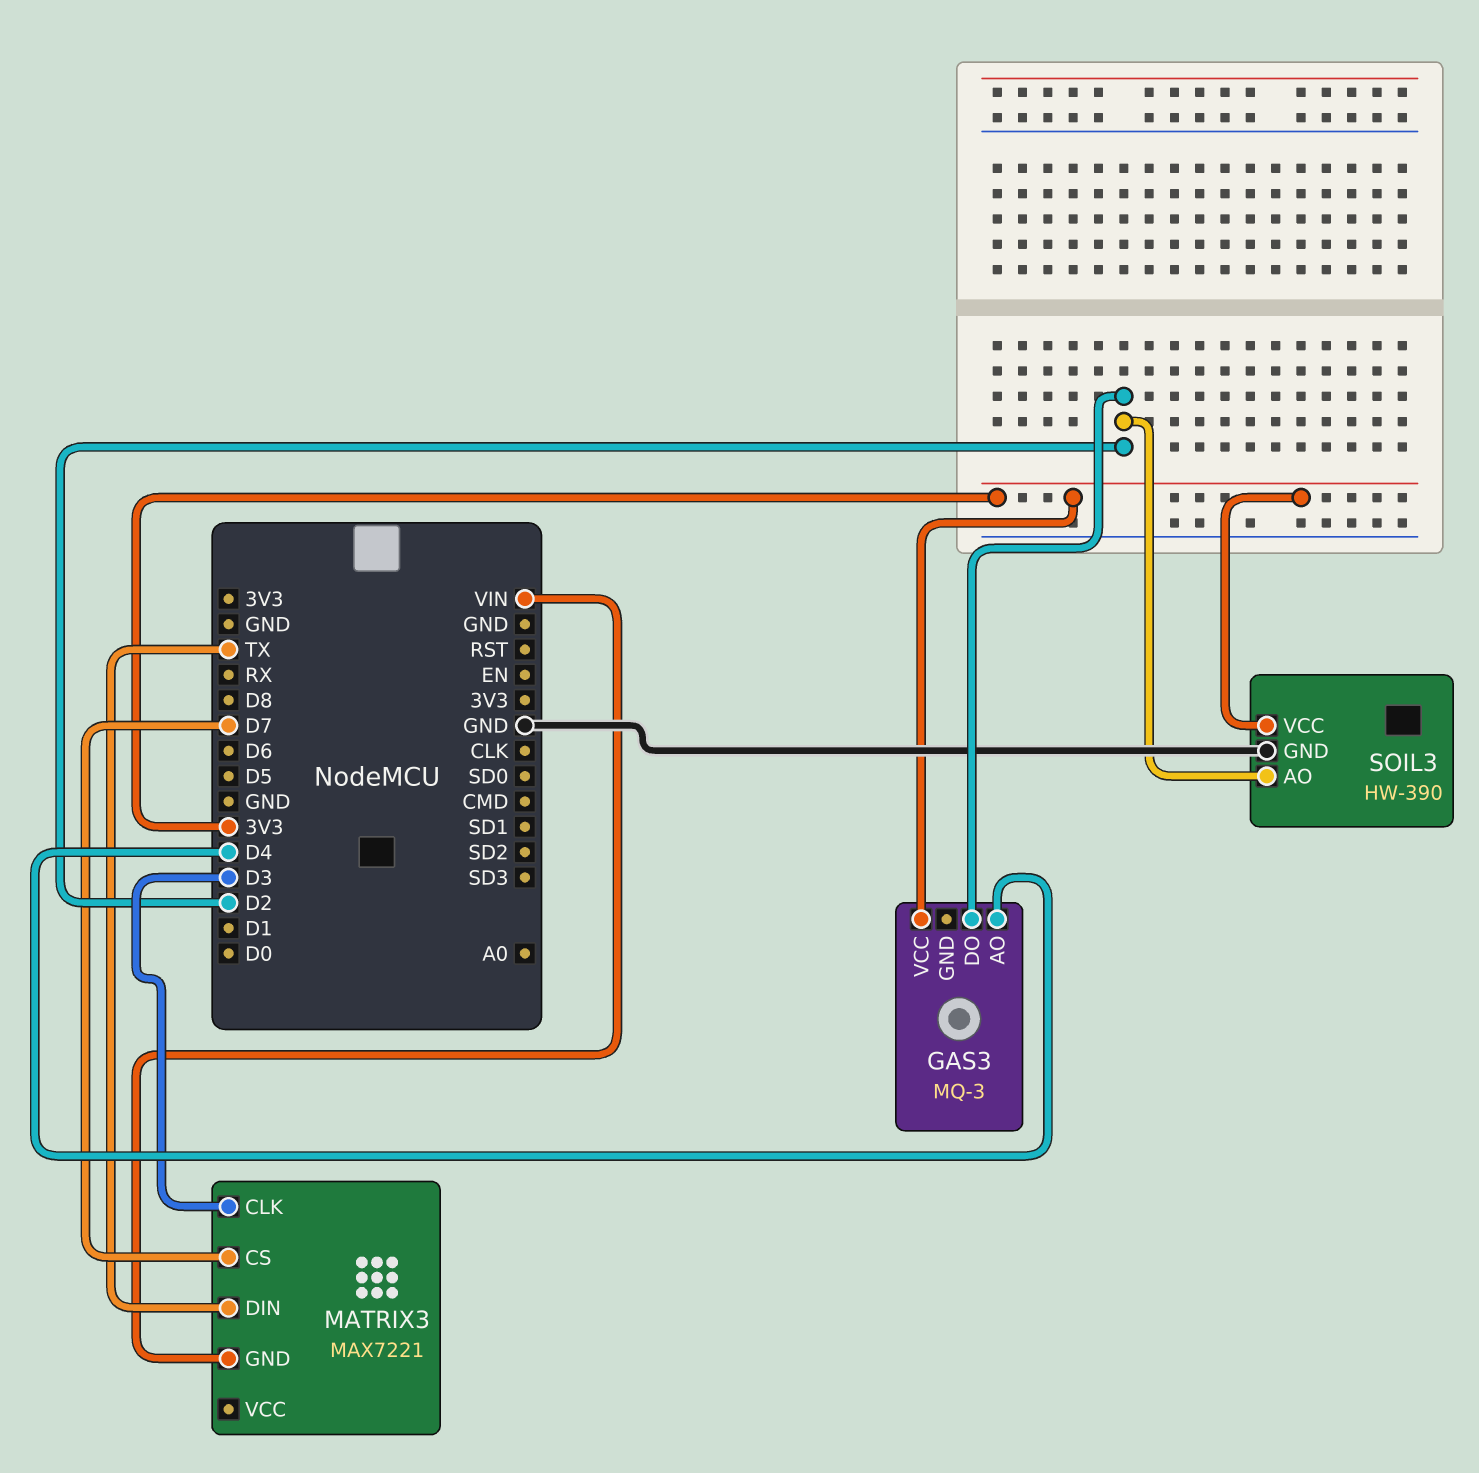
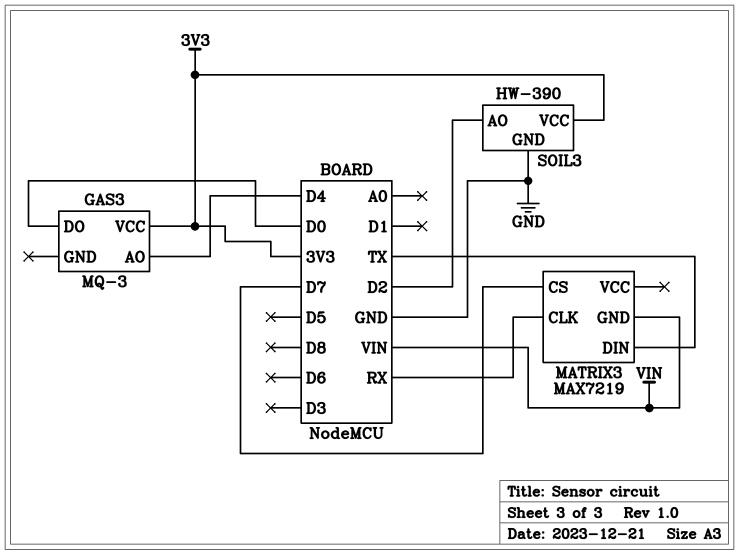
GAS3 pin DO: D2 -> D0
MATRIX3: MAX7221 -> MAX7219
MATRIX3 pin CLK: D3 -> RX

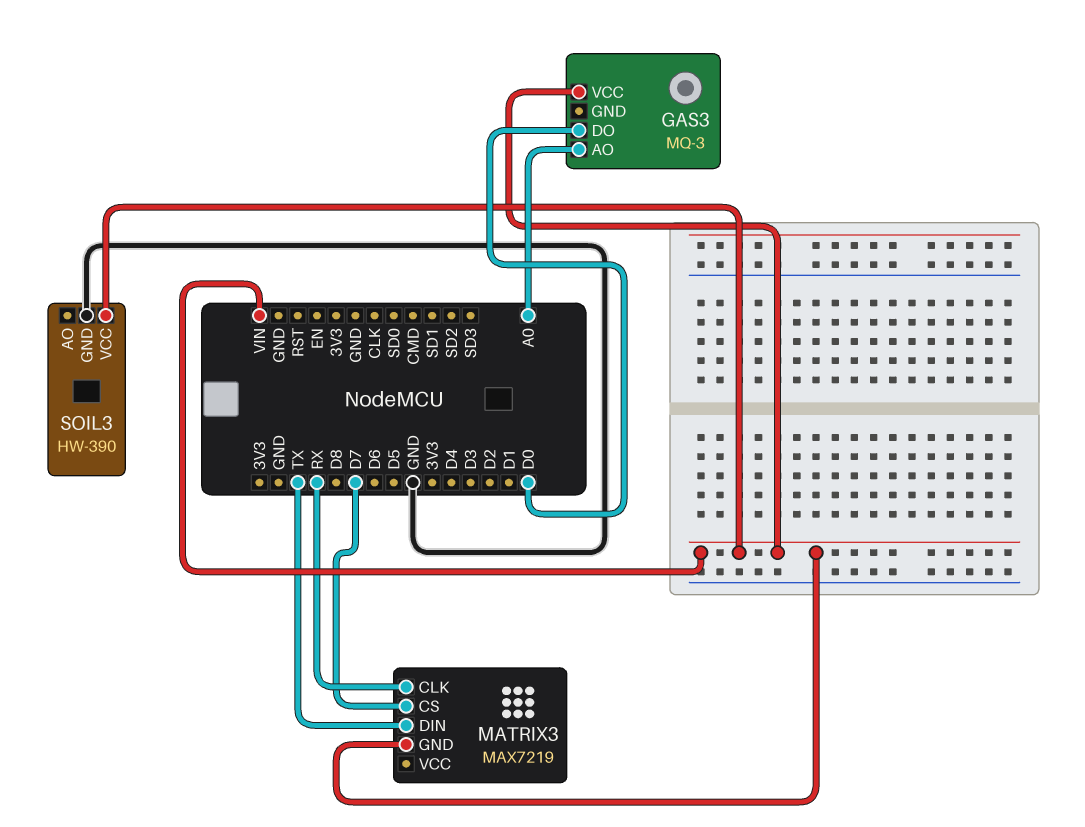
GAS3 pin AO: D4 -> A0
GAS3 pin VCC: 3V3 -> VIN
SOIL3 pin AO: D2 -> none
SOIL3 pin VCC: 3V3 -> VIN

